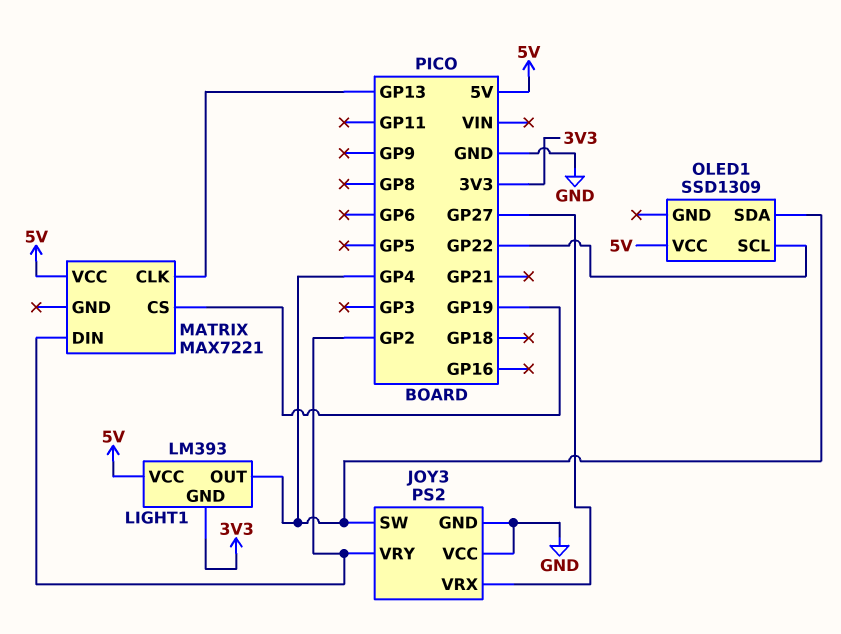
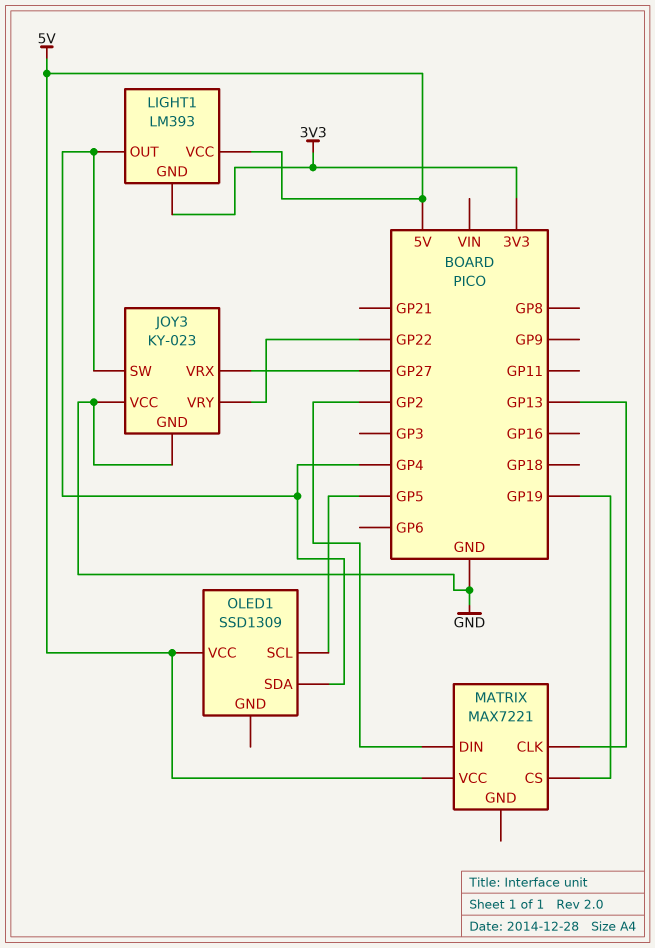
JOY3: PS2 -> KY-023
JOY3 pin VRY: GP2 -> GP22
OLED1 pin SCL: GP22 -> GP5

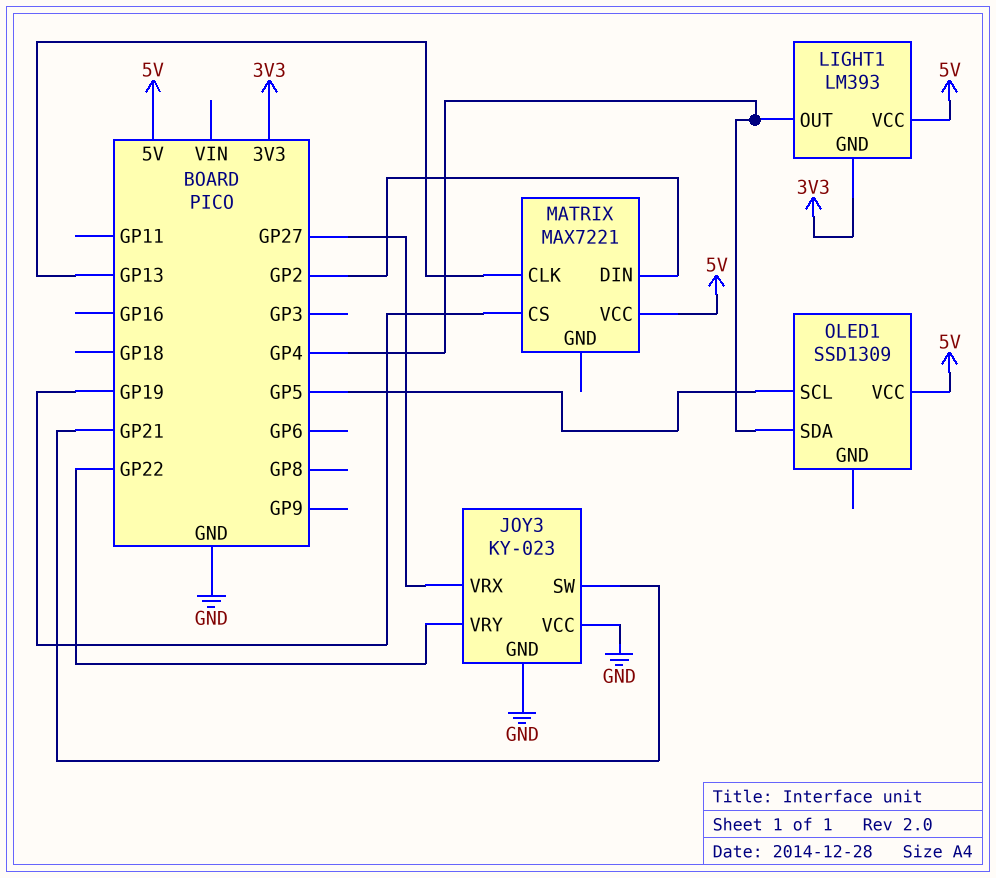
JOY3 pin SW: GP4 -> GP21

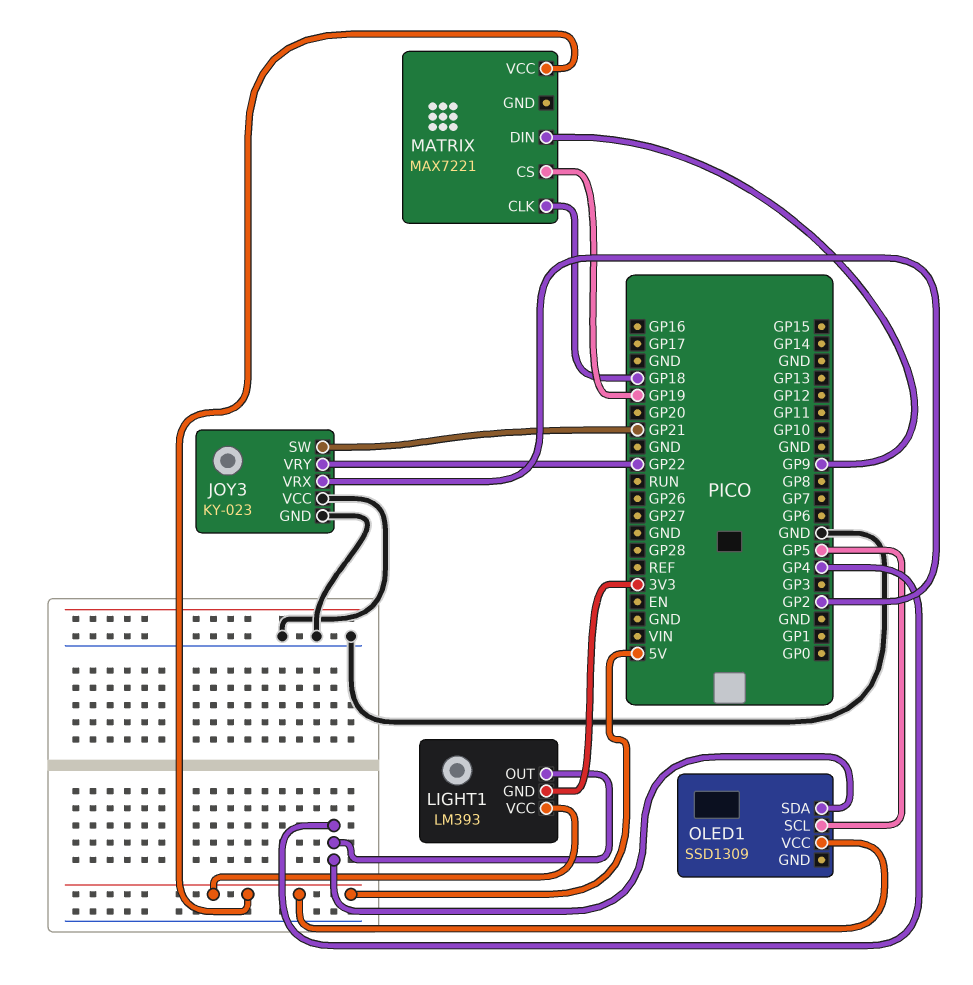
JOY3 pin VRX: GP27 -> GP2
MATRIX pin CLK: GP13 -> GP18
MATRIX pin DIN: GP2 -> GP9

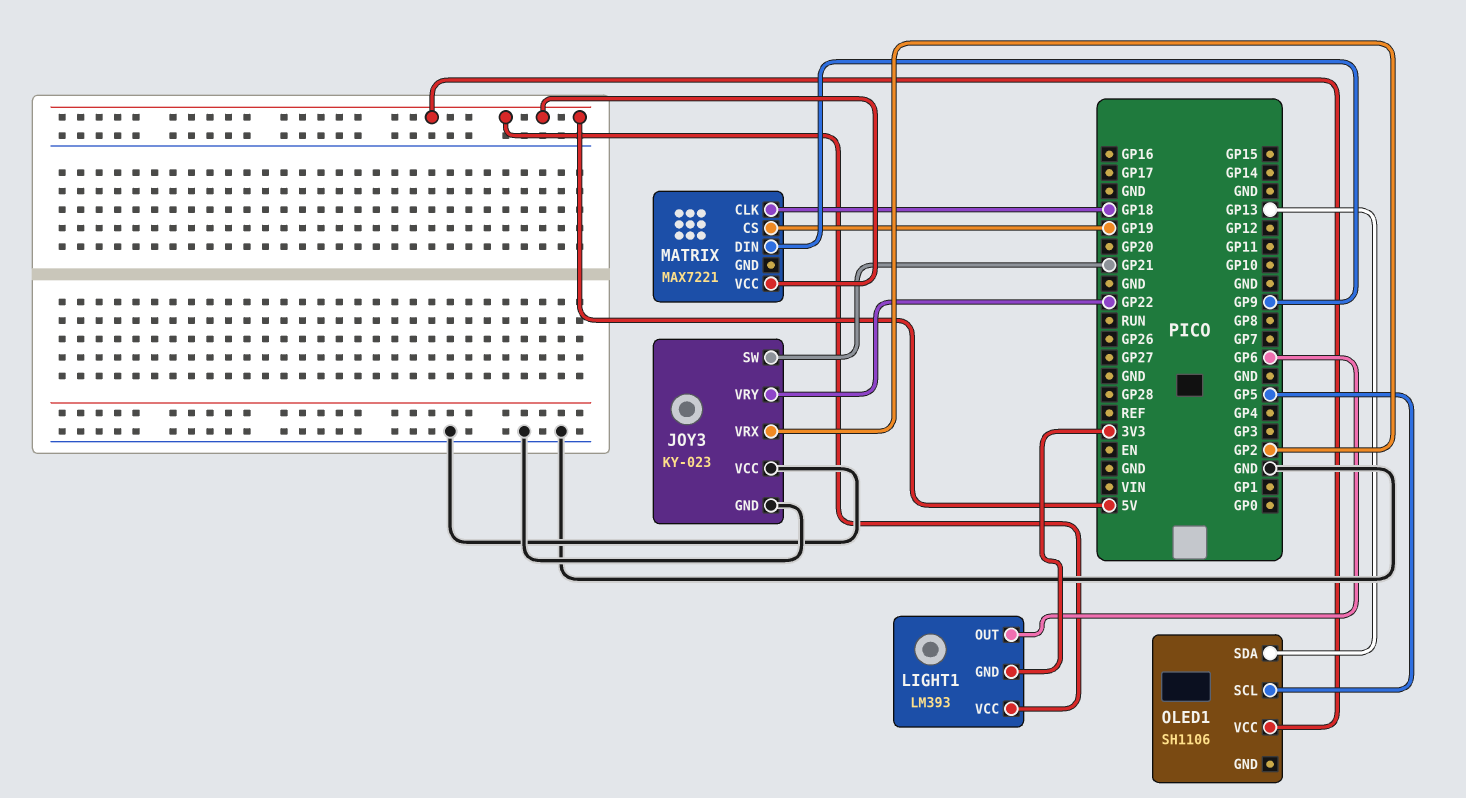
LIGHT1 pin OUT: GP4 -> GP6
OLED1: SSD1309 -> SH1106
OLED1 pin SDA: GP4 -> GP13

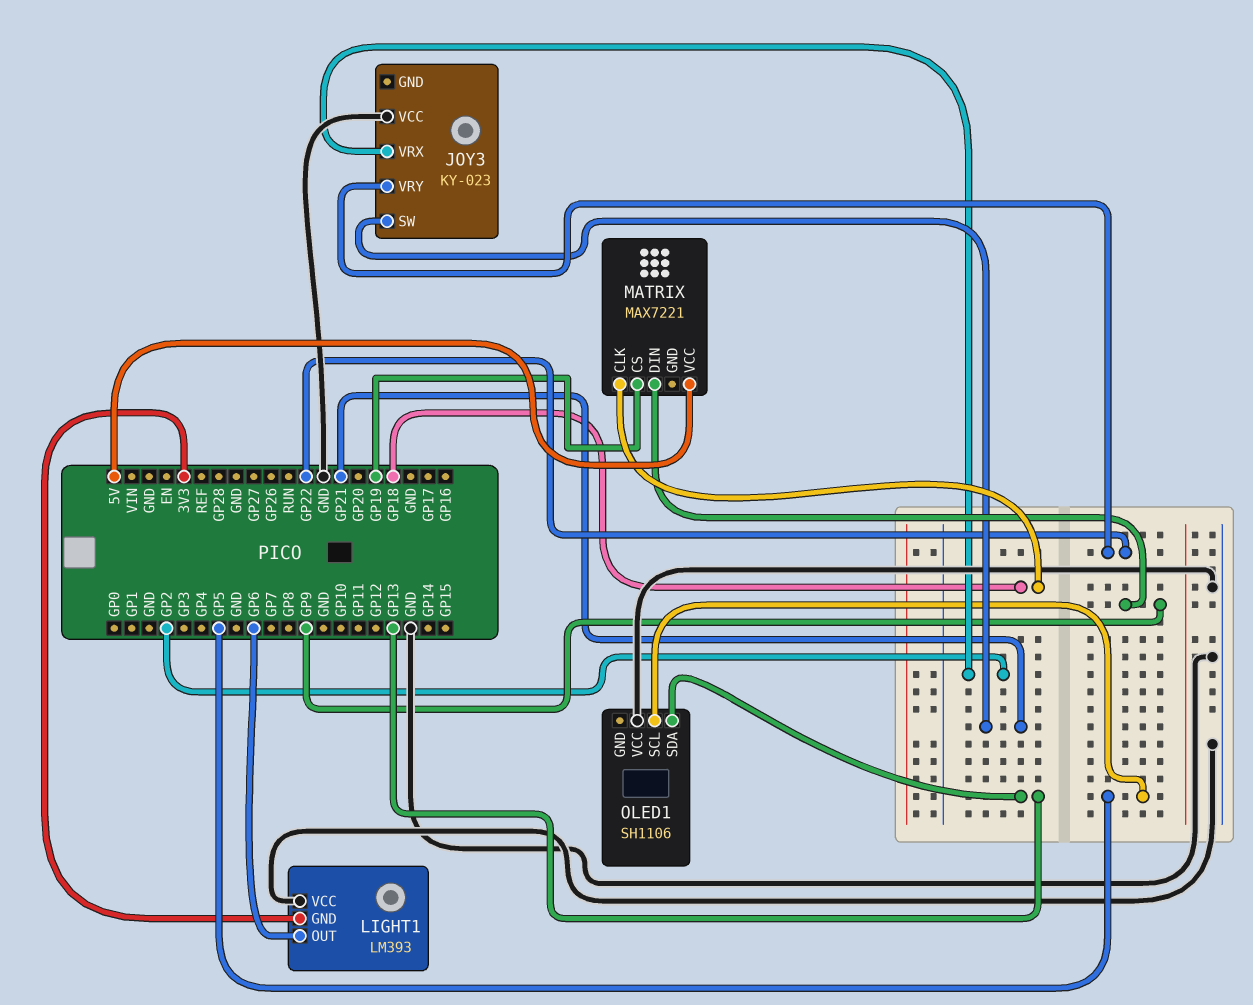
JOY3 pin GND: GND -> none
LIGHT1 pin VCC: 5V -> GND
OLED1 pin VCC: 5V -> GND

